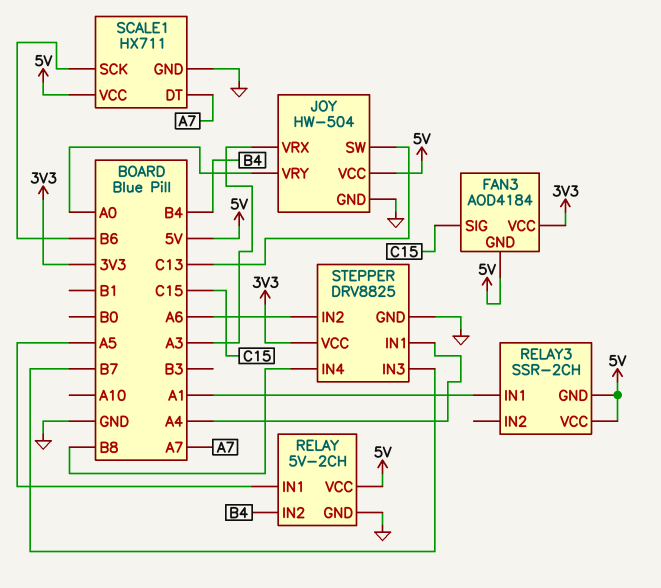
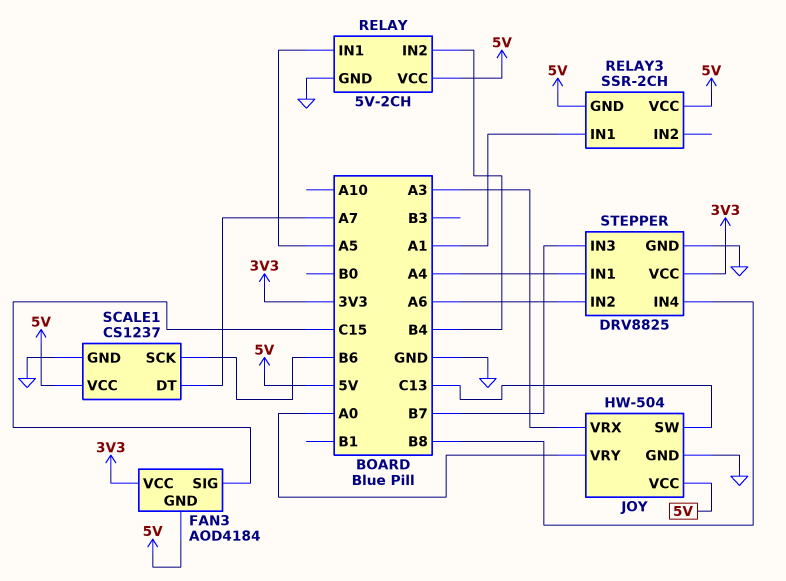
SCALE1: HX711 -> CS1237

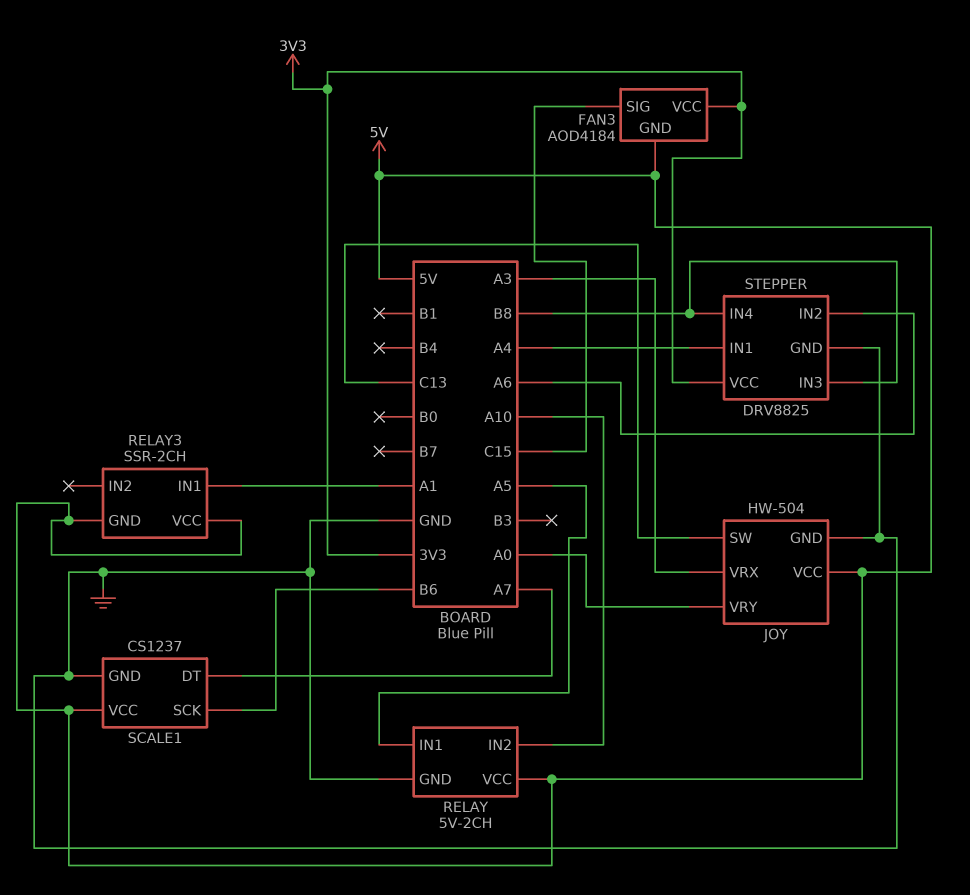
RELAY pin IN2: B4 -> A10
STEPPER pin IN3: B7 -> B8

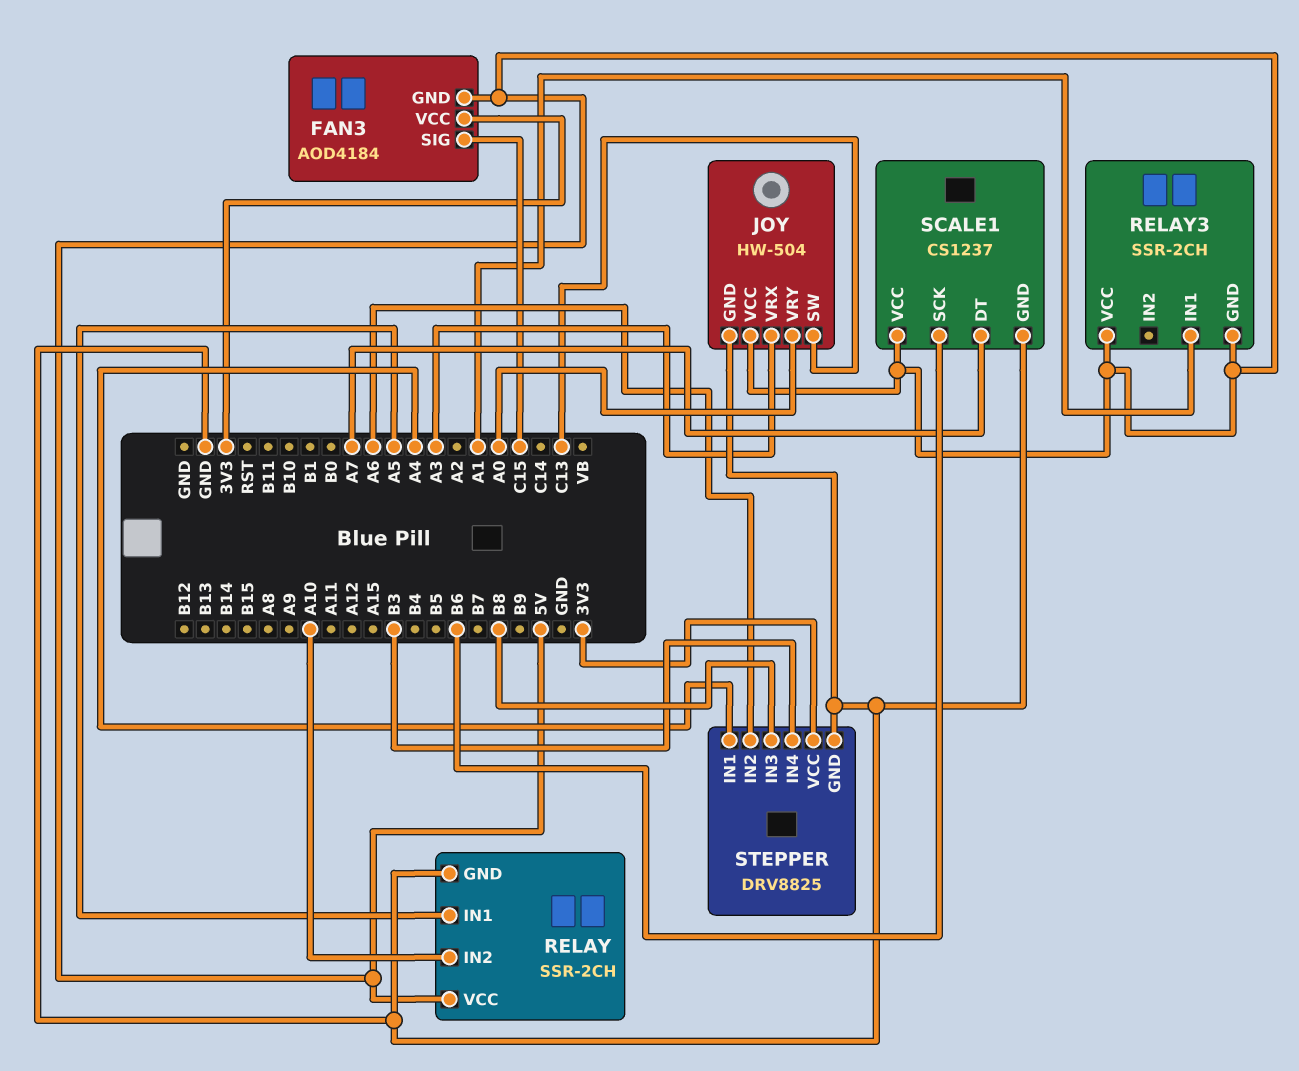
RELAY: 5V-2CH -> SSR-2CH
STEPPER pin IN4: B8 -> B3

